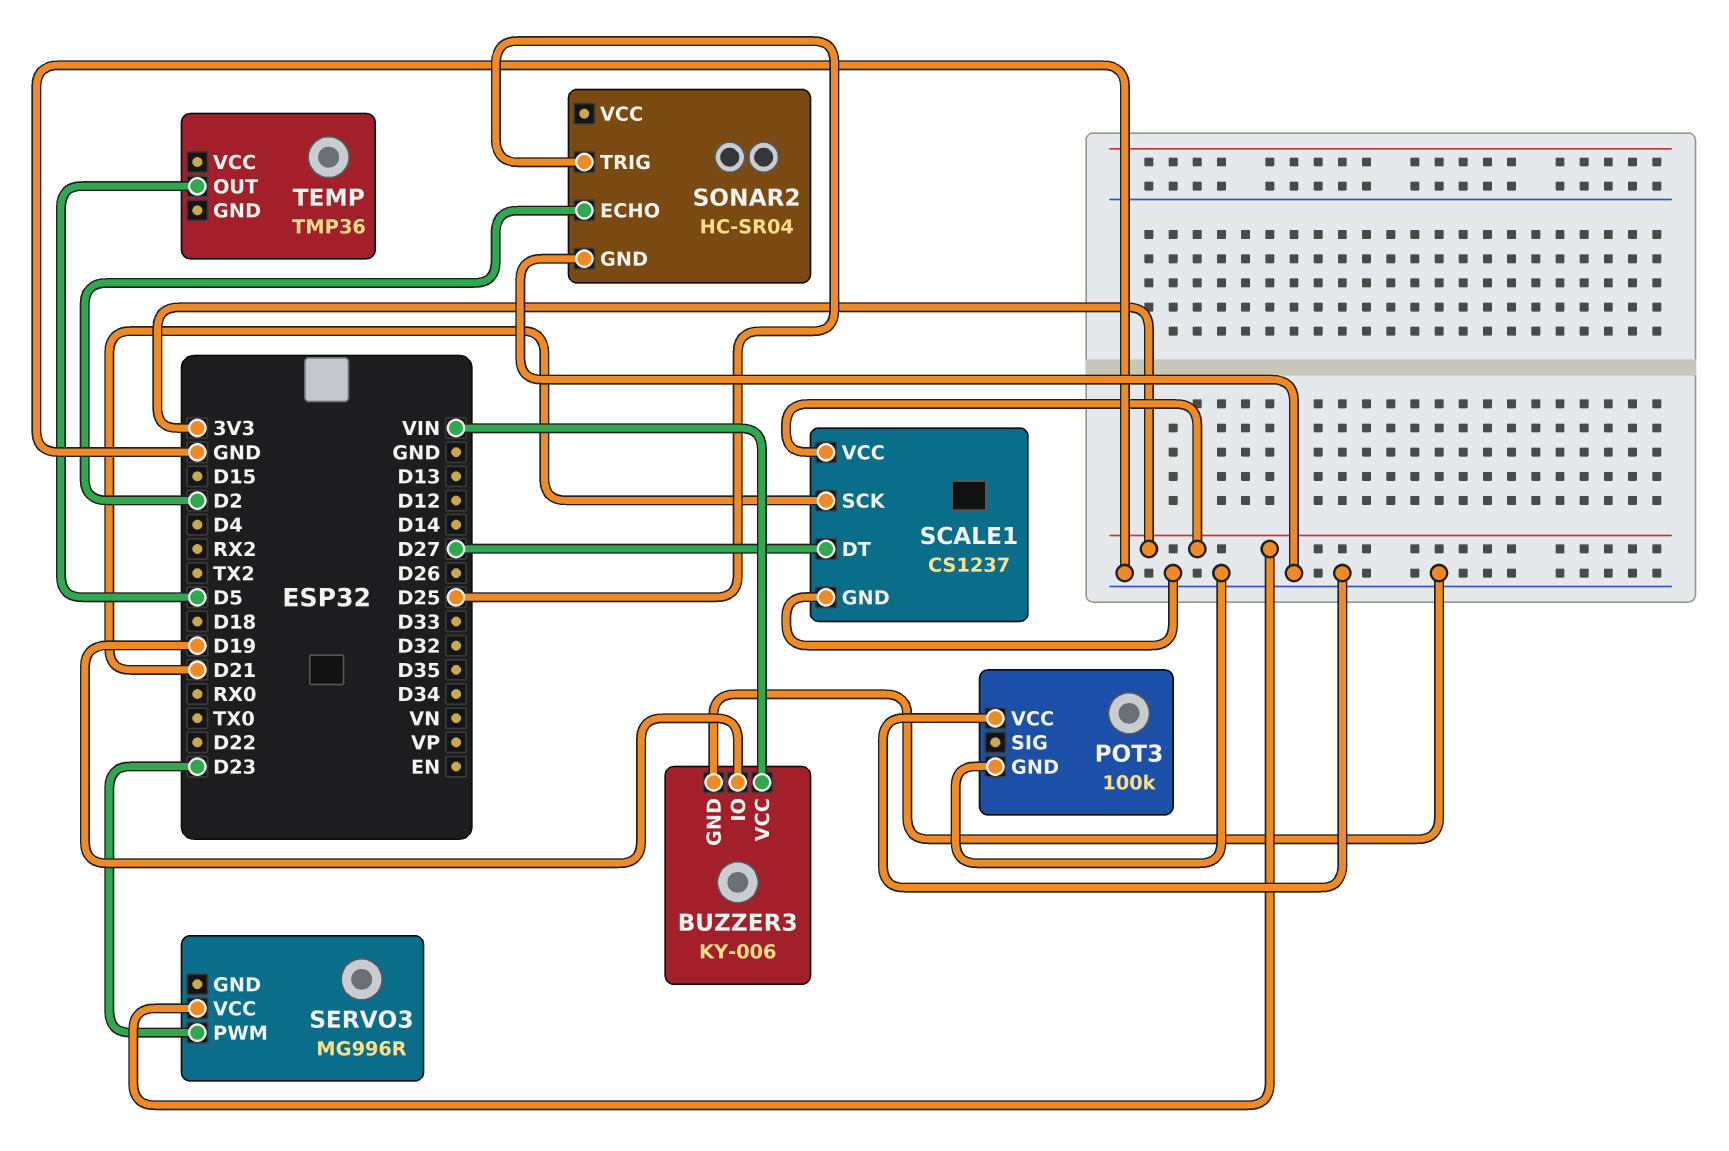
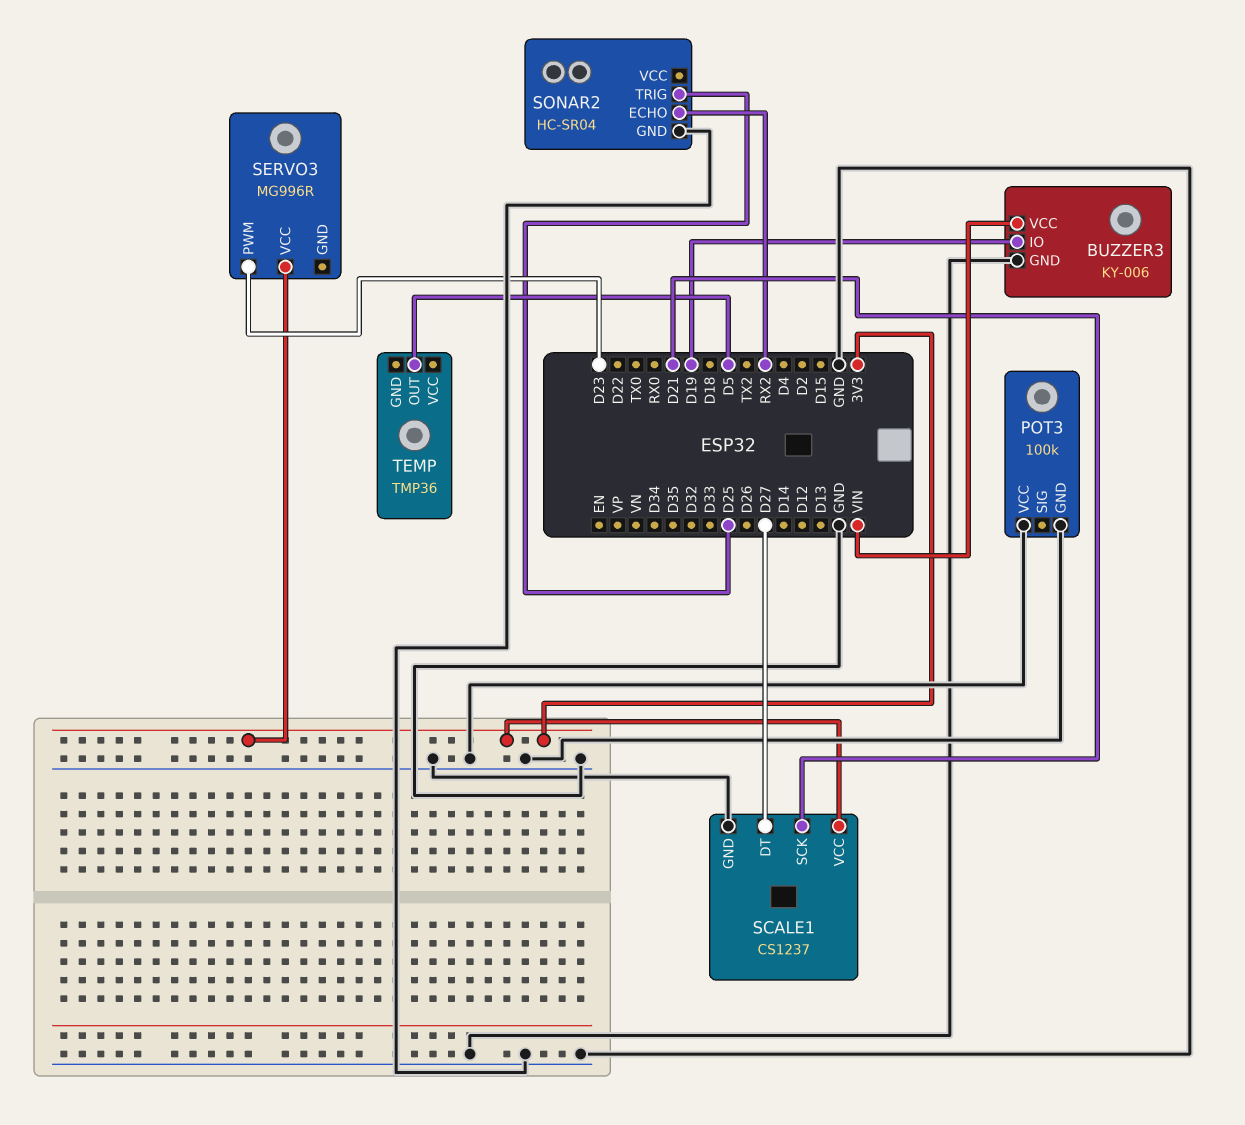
SONAR2 pin ECHO: D2 -> RX2

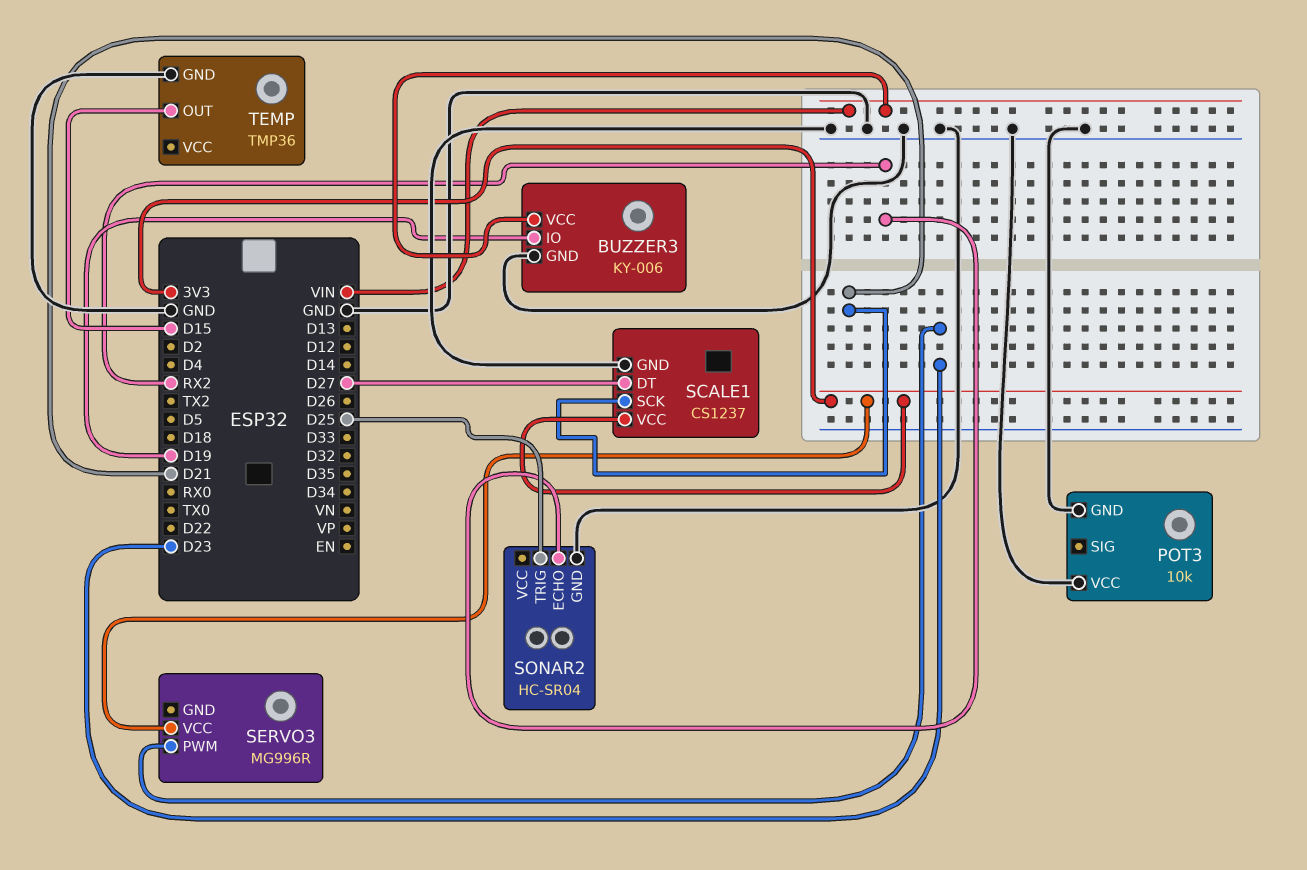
POT3: 100k -> 10k
TEMP pin GND: none -> GND
TEMP pin OUT: D5 -> D15

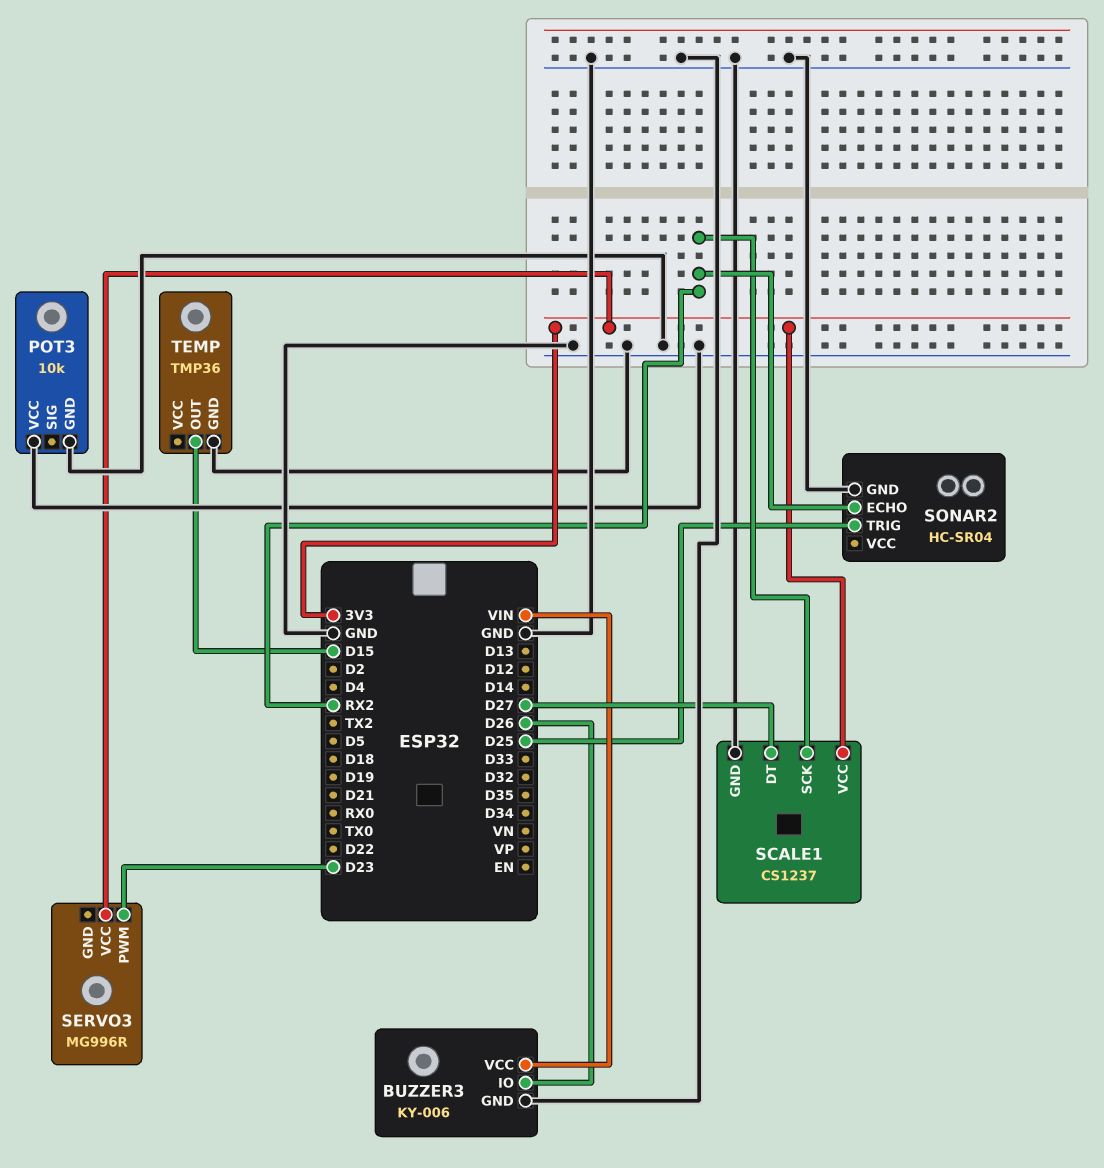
BUZZER3 pin IO: D19 -> D26
SCALE1 pin SCK: D21 -> RX2

